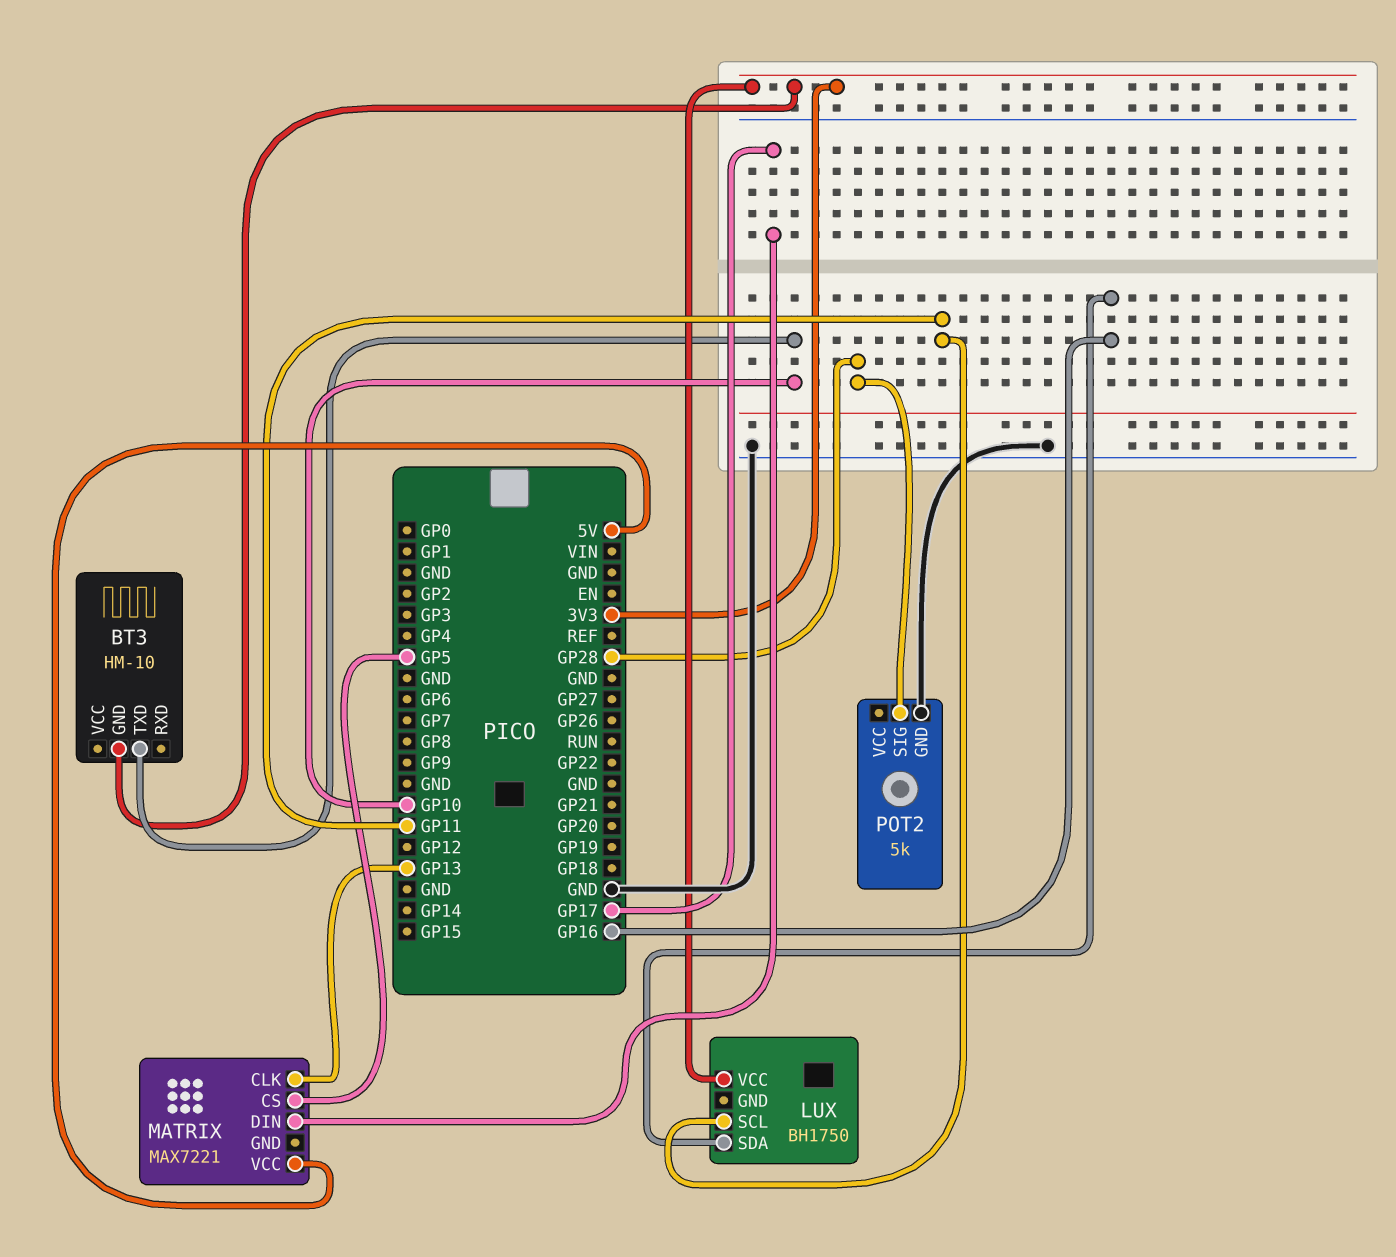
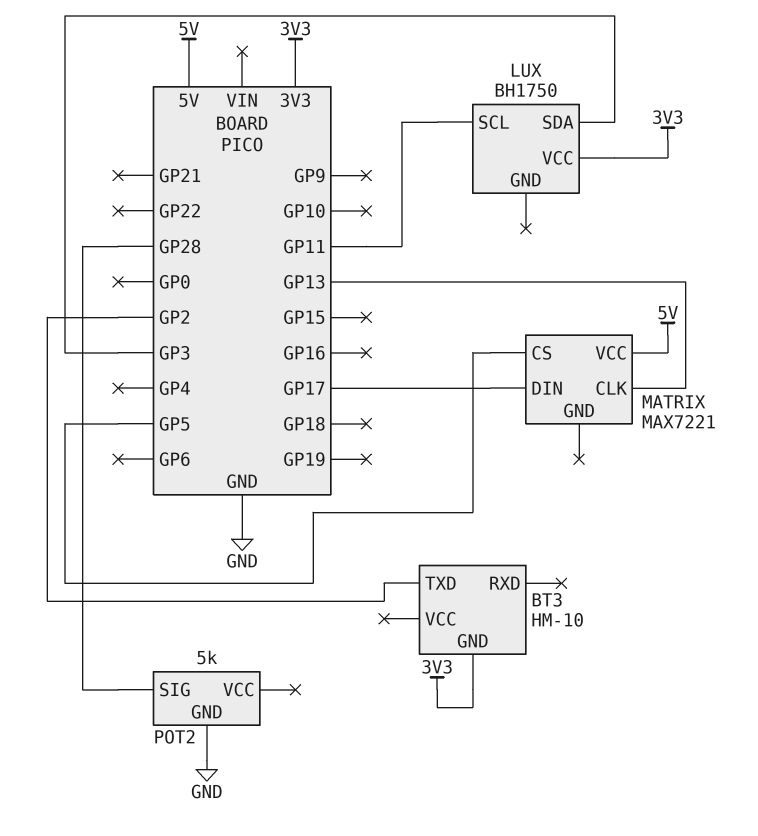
BT3 pin TXD: GP10 -> GP2
LUX pin SDA: GP16 -> GP3

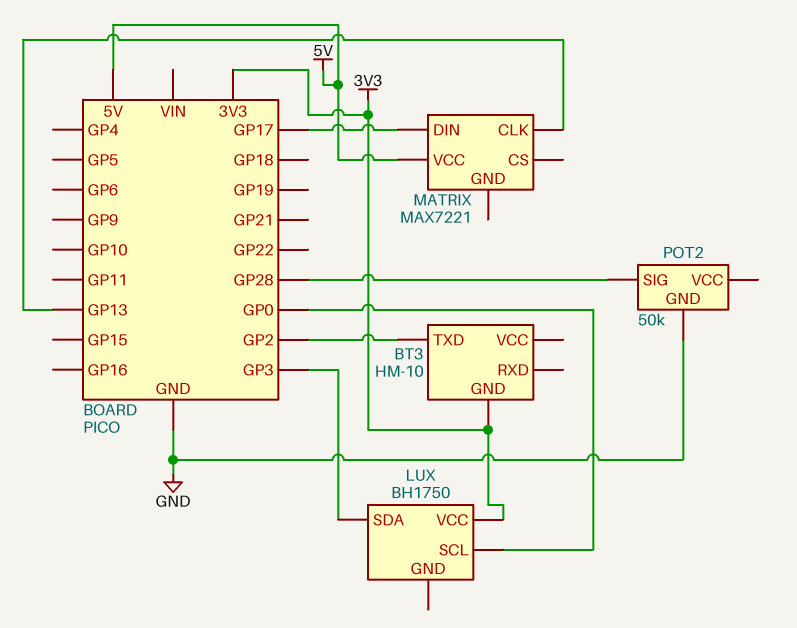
LUX pin SCL: GP11 -> GP0
MATRIX pin CS: GP5 -> none
POT2: 5k -> 50k

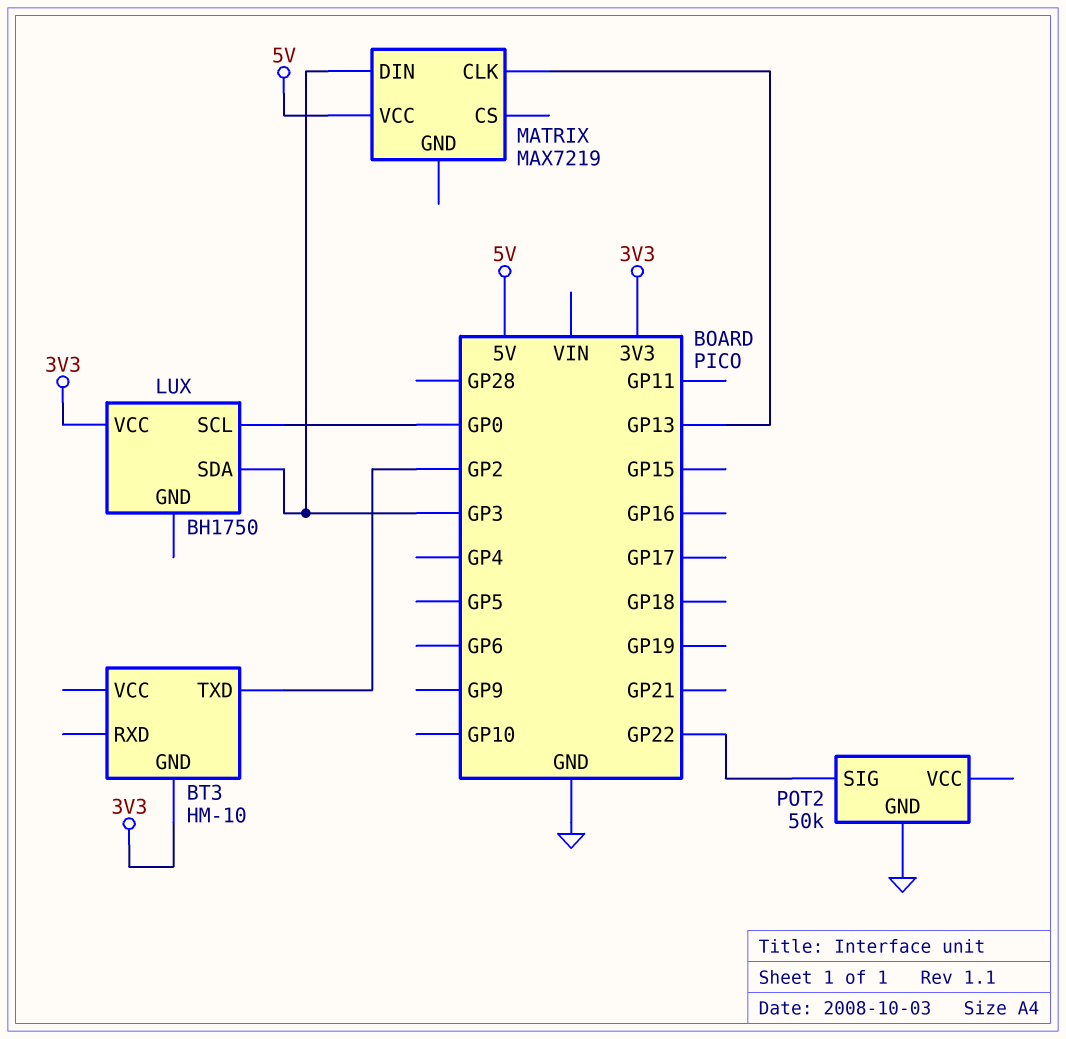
MATRIX: MAX7221 -> MAX7219
MATRIX pin DIN: GP17 -> GP3
POT2 pin SIG: GP28 -> GP22

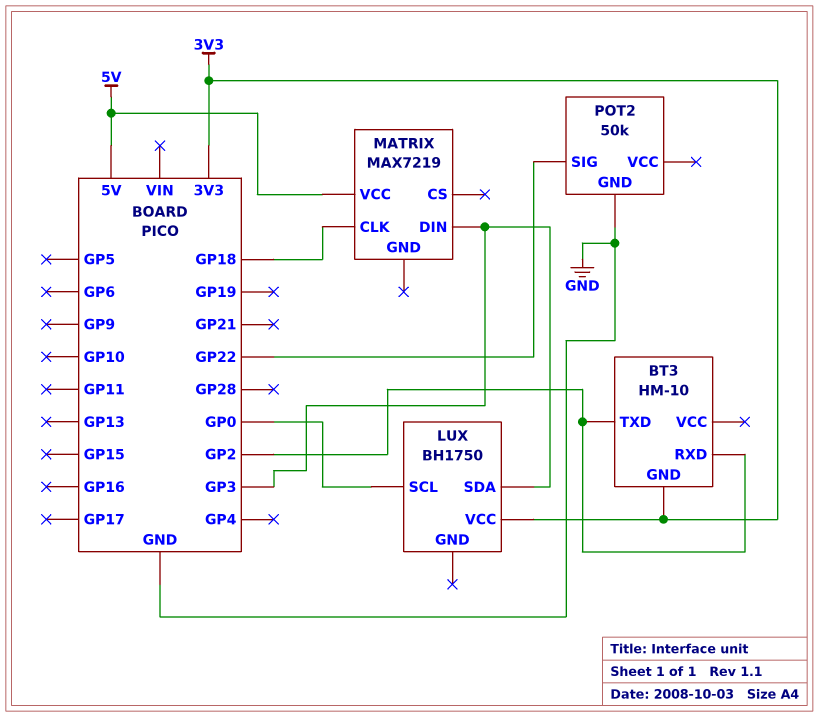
BT3 pin RXD: none -> GP2
MATRIX pin CLK: GP13 -> GP18

